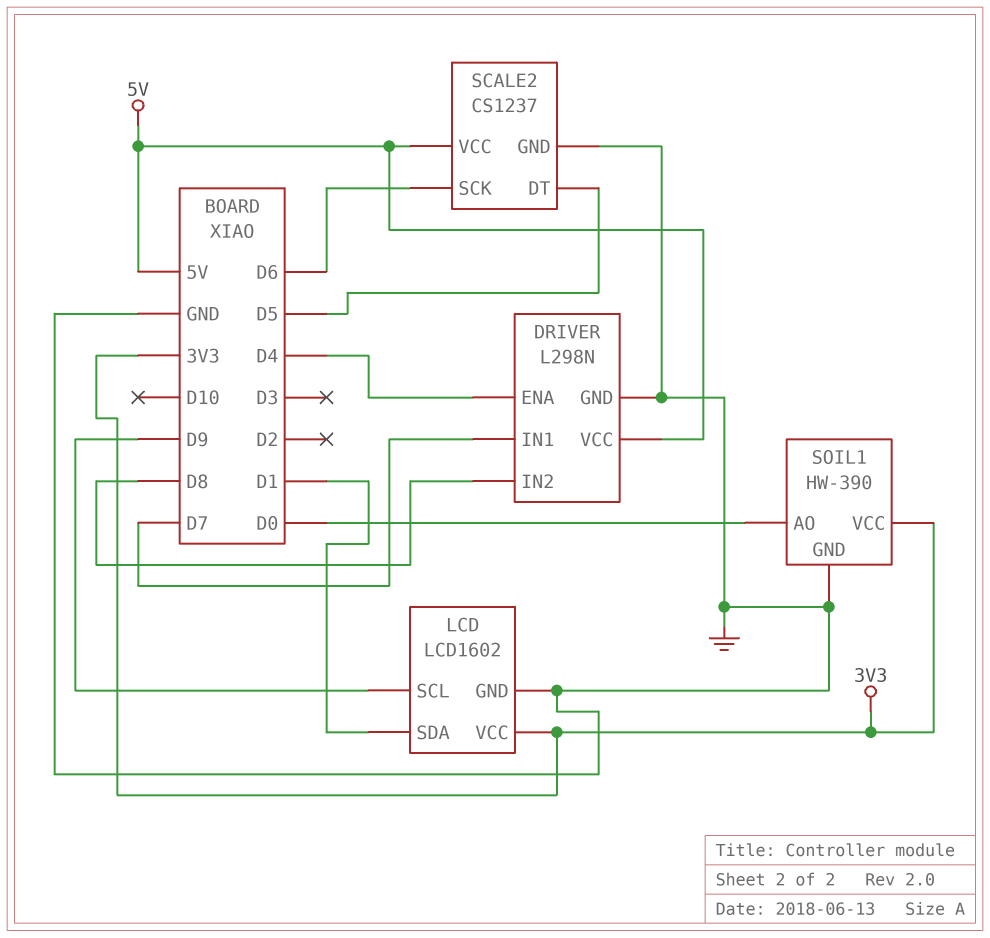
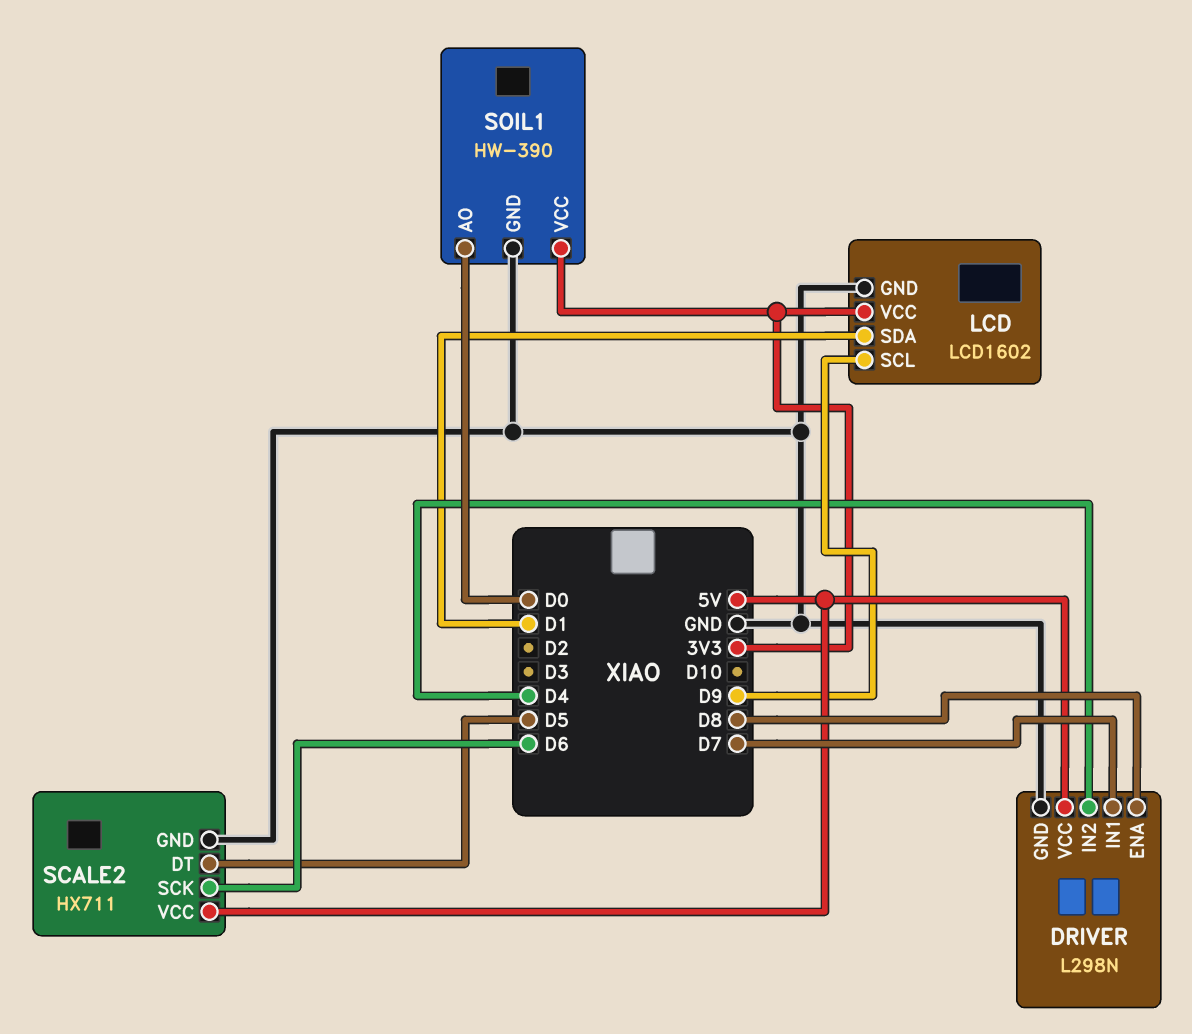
DRIVER pin ENA: D4 -> D8
DRIVER pin IN2: D8 -> D4
SCALE2: CS1237 -> HX711

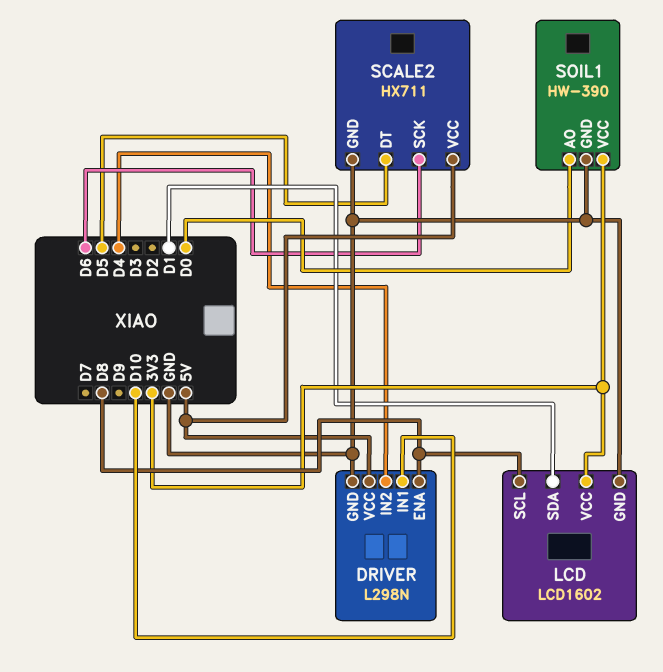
DRIVER pin IN1: D7 -> D10
LCD pin SCL: D9 -> D8

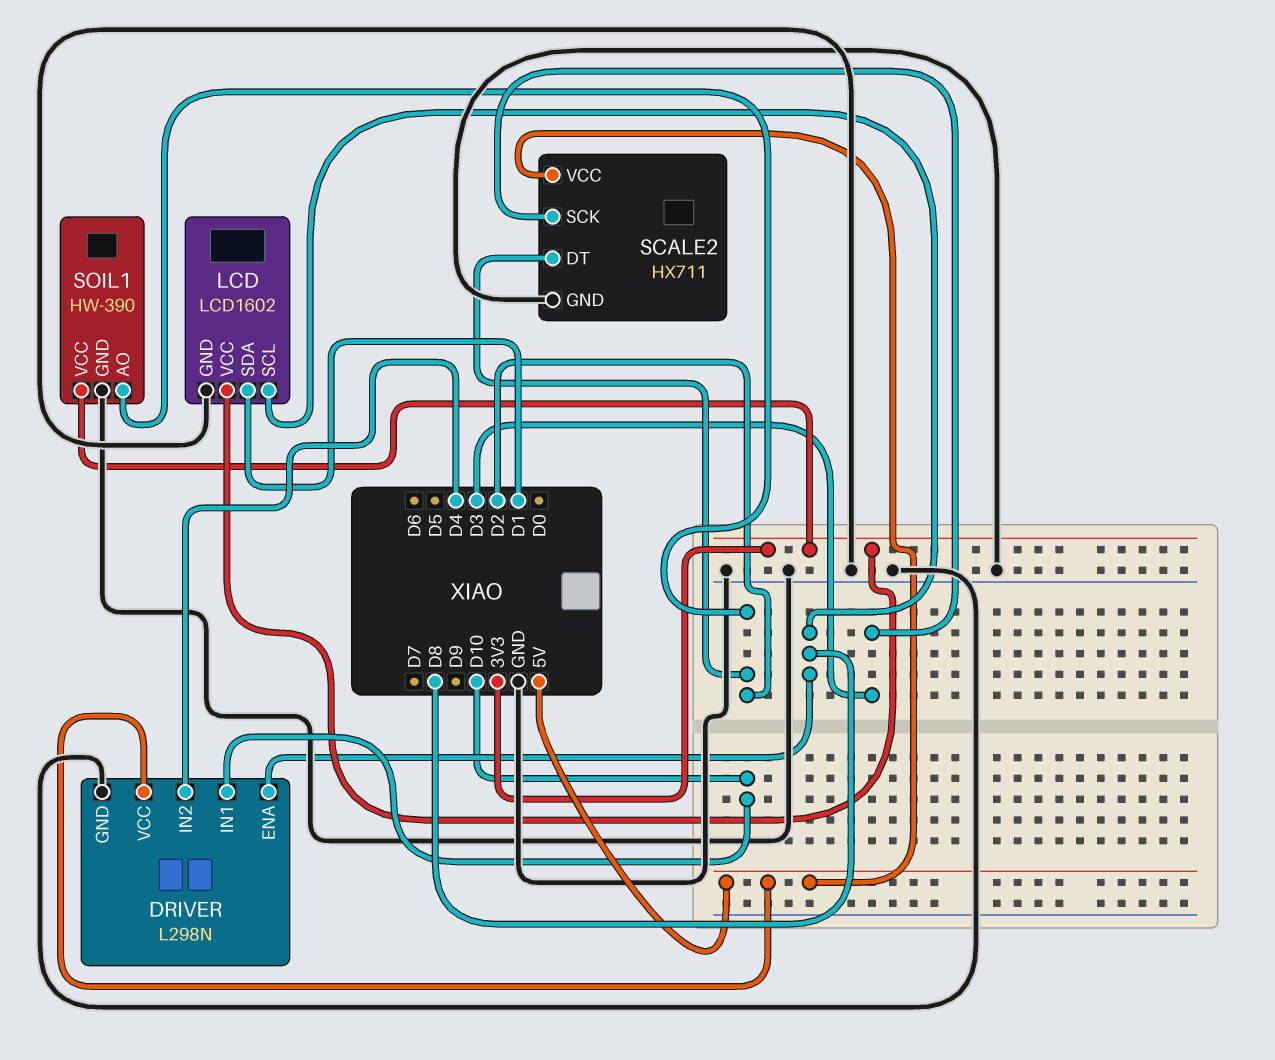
SCALE2 pin DT: D5 -> D2
SCALE2 pin SCK: D6 -> D3
SOIL1 pin AO: D0 -> D2

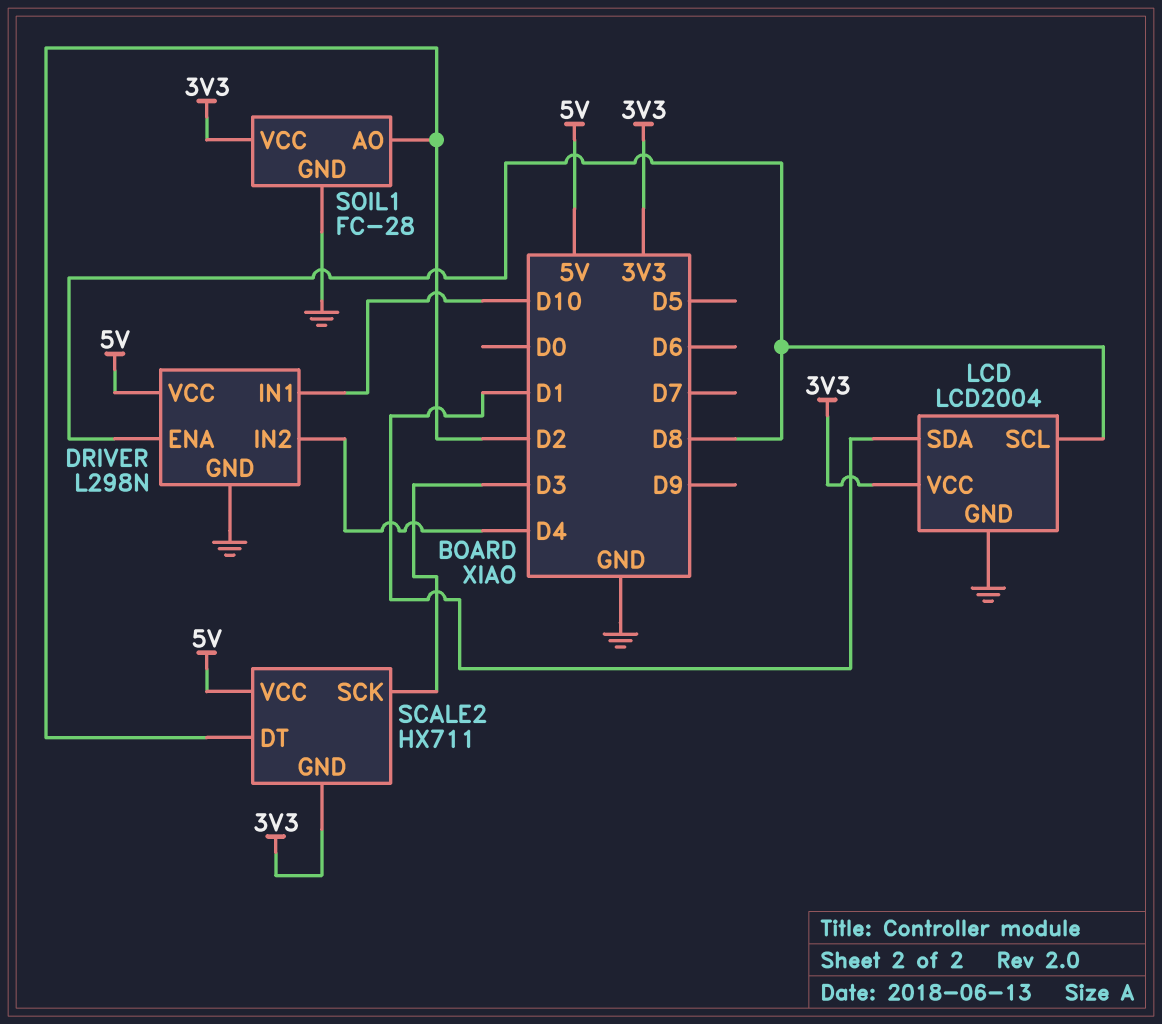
LCD: LCD1602 -> LCD2004
SCALE2 pin GND: GND -> 3V3
SOIL1: HW-390 -> FC-28

